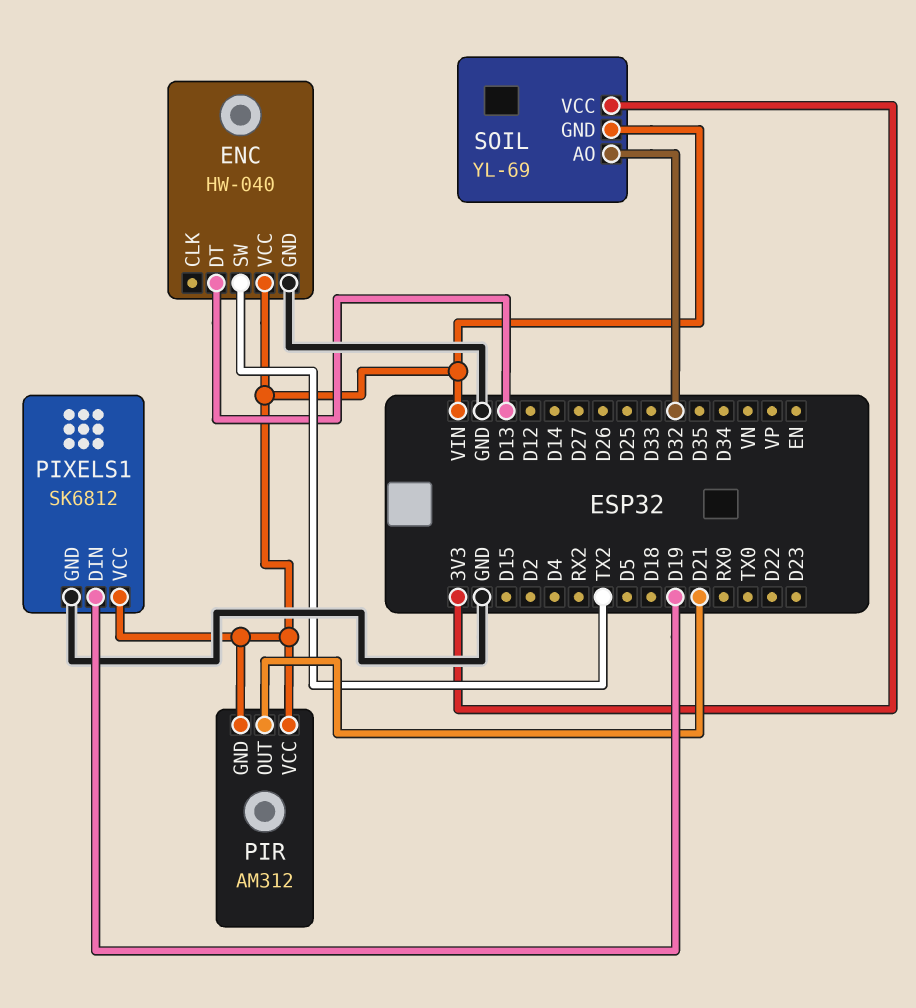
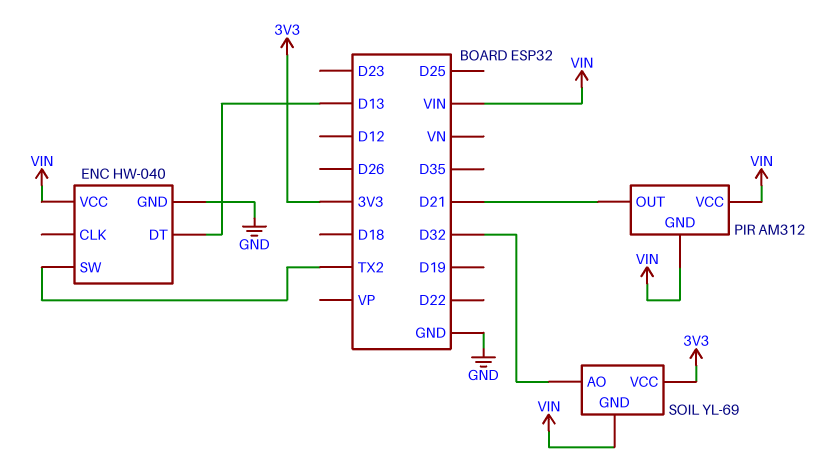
PIXELS1: SK6812 -> none
PIXELS1 pin DIN: D19 -> none
PIXELS1 pin GND: GND -> none
PIXELS1 pin VCC: VIN -> none

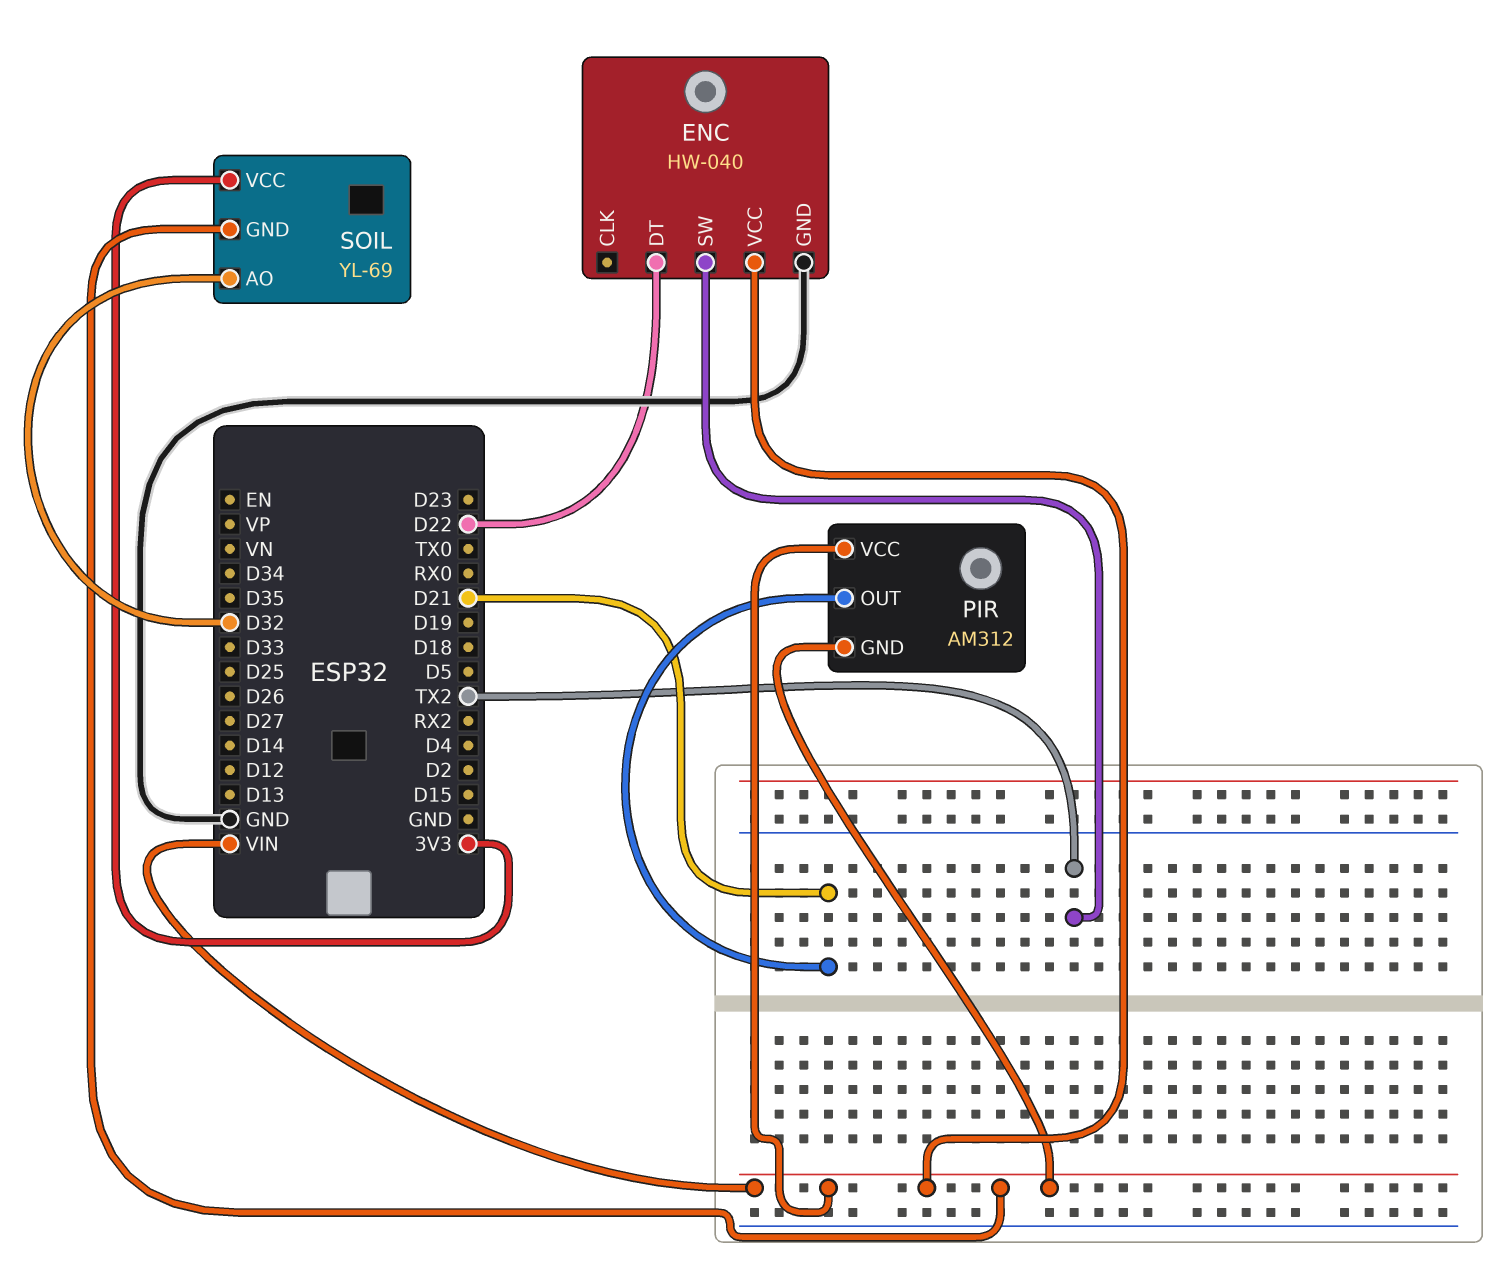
ENC pin DT: D13 -> D22

